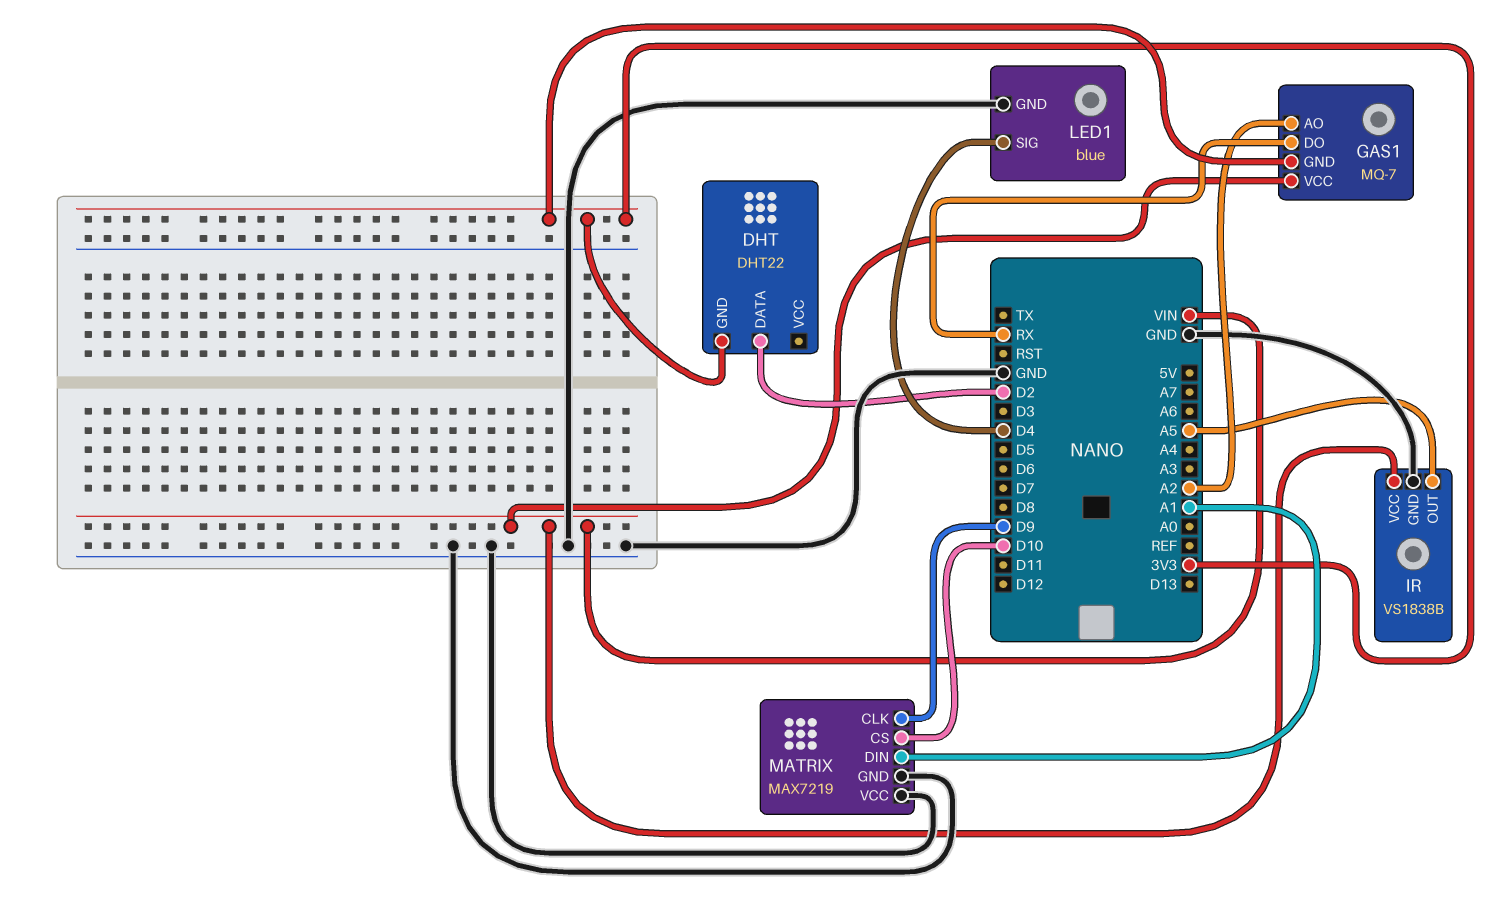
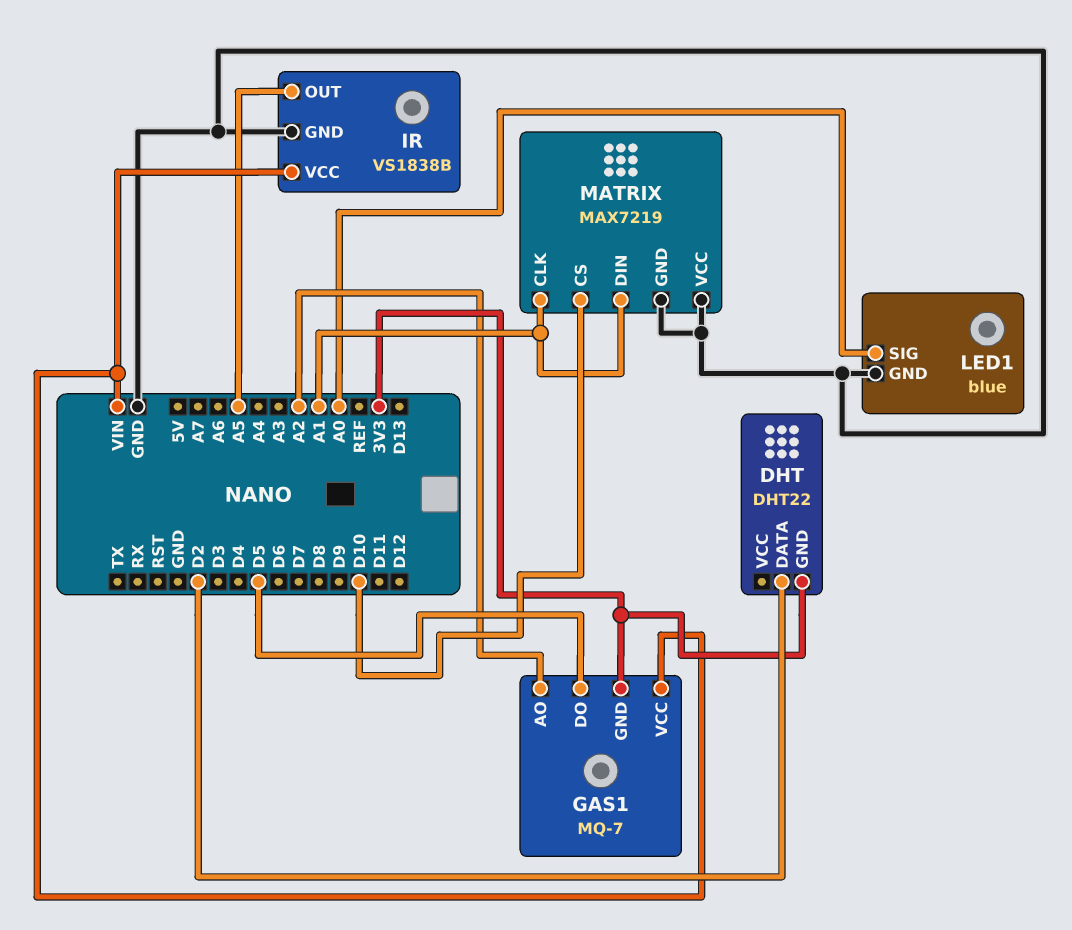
GAS1 pin DO: RX -> D5
LED1 pin SIG: D4 -> A0
MATRIX pin CLK: D9 -> A1

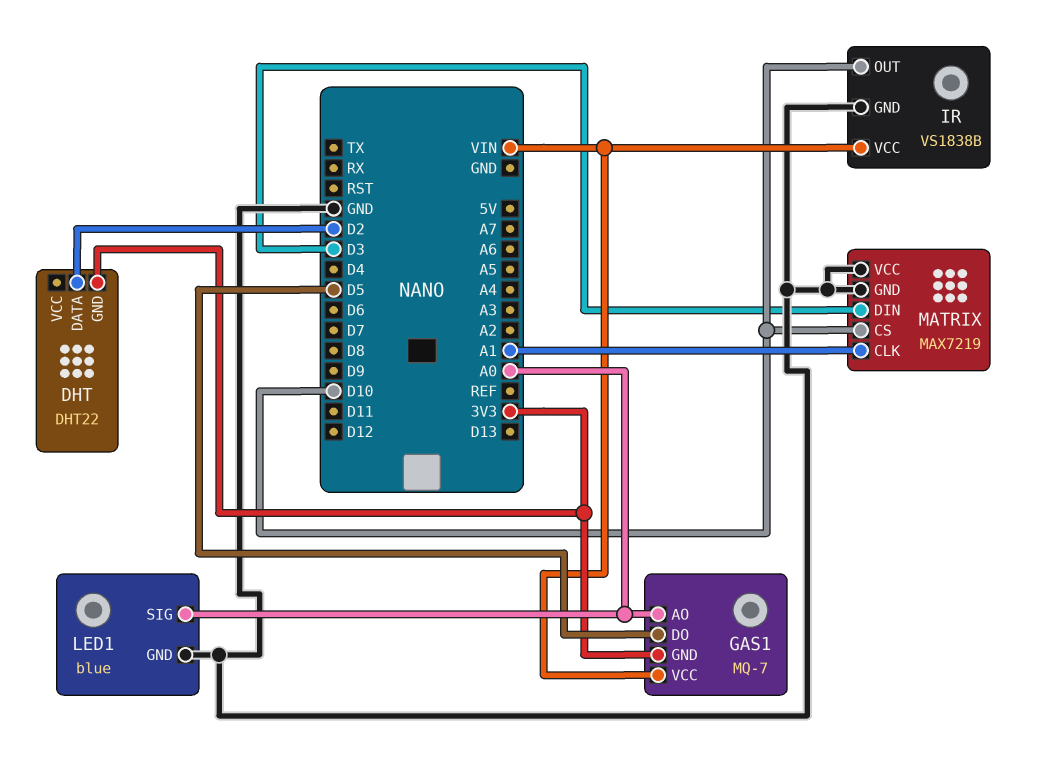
GAS1 pin AO: A2 -> A0
IR pin OUT: A5 -> D10
MATRIX pin DIN: A1 -> D3

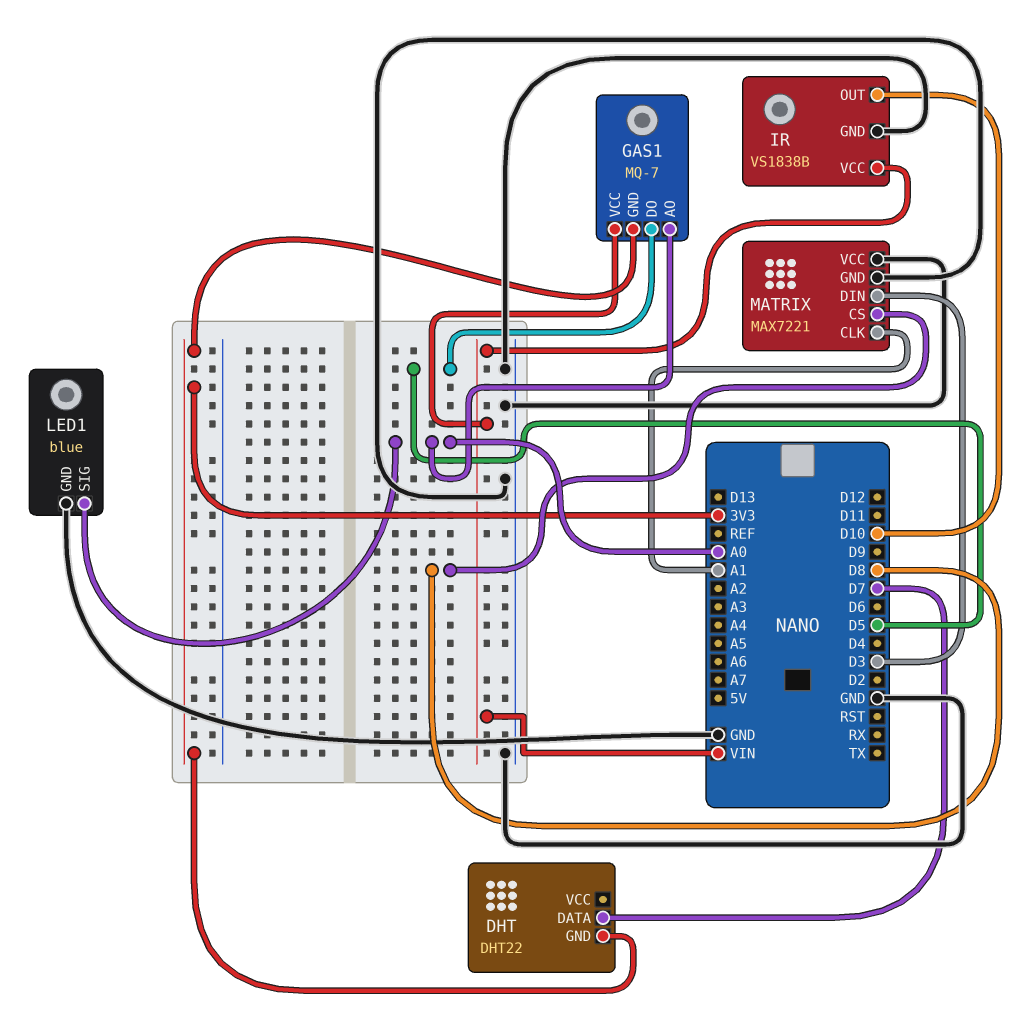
DHT pin DATA: D2 -> D7
MATRIX: MAX7219 -> MAX7221
MATRIX pin CS: D10 -> D8

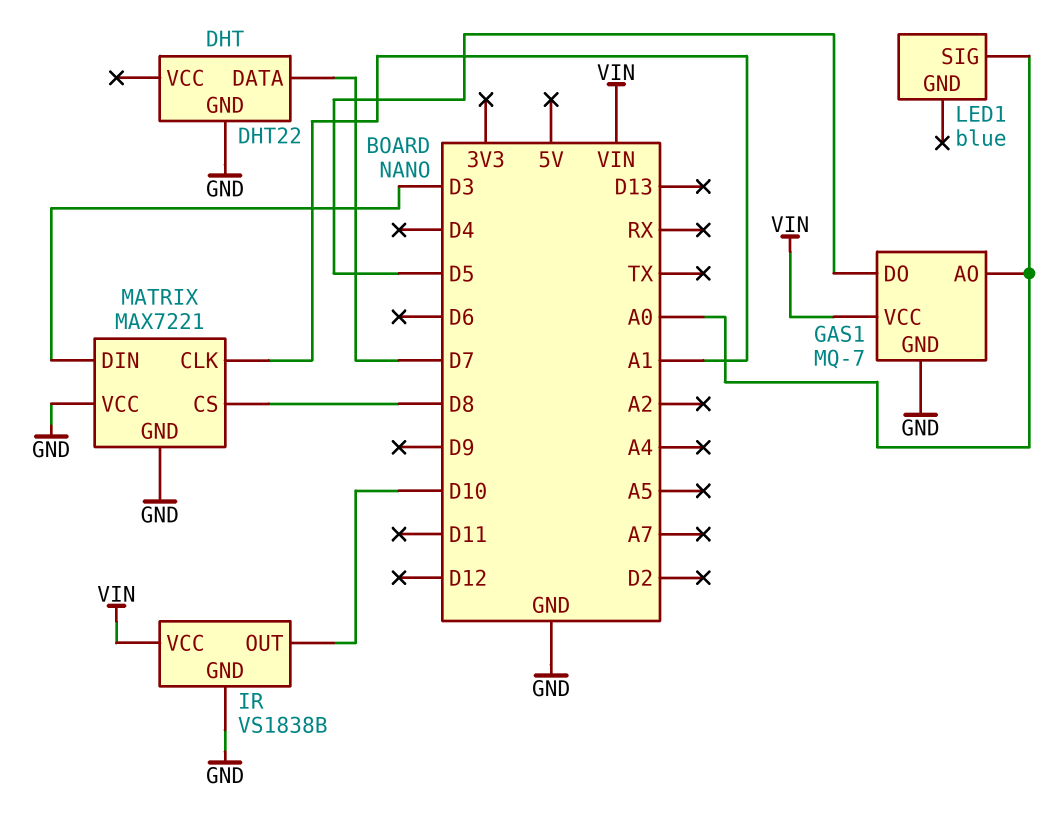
DHT pin GND: 3V3 -> GND
GAS1 pin GND: 3V3 -> GND
LED1 pin GND: GND -> none

